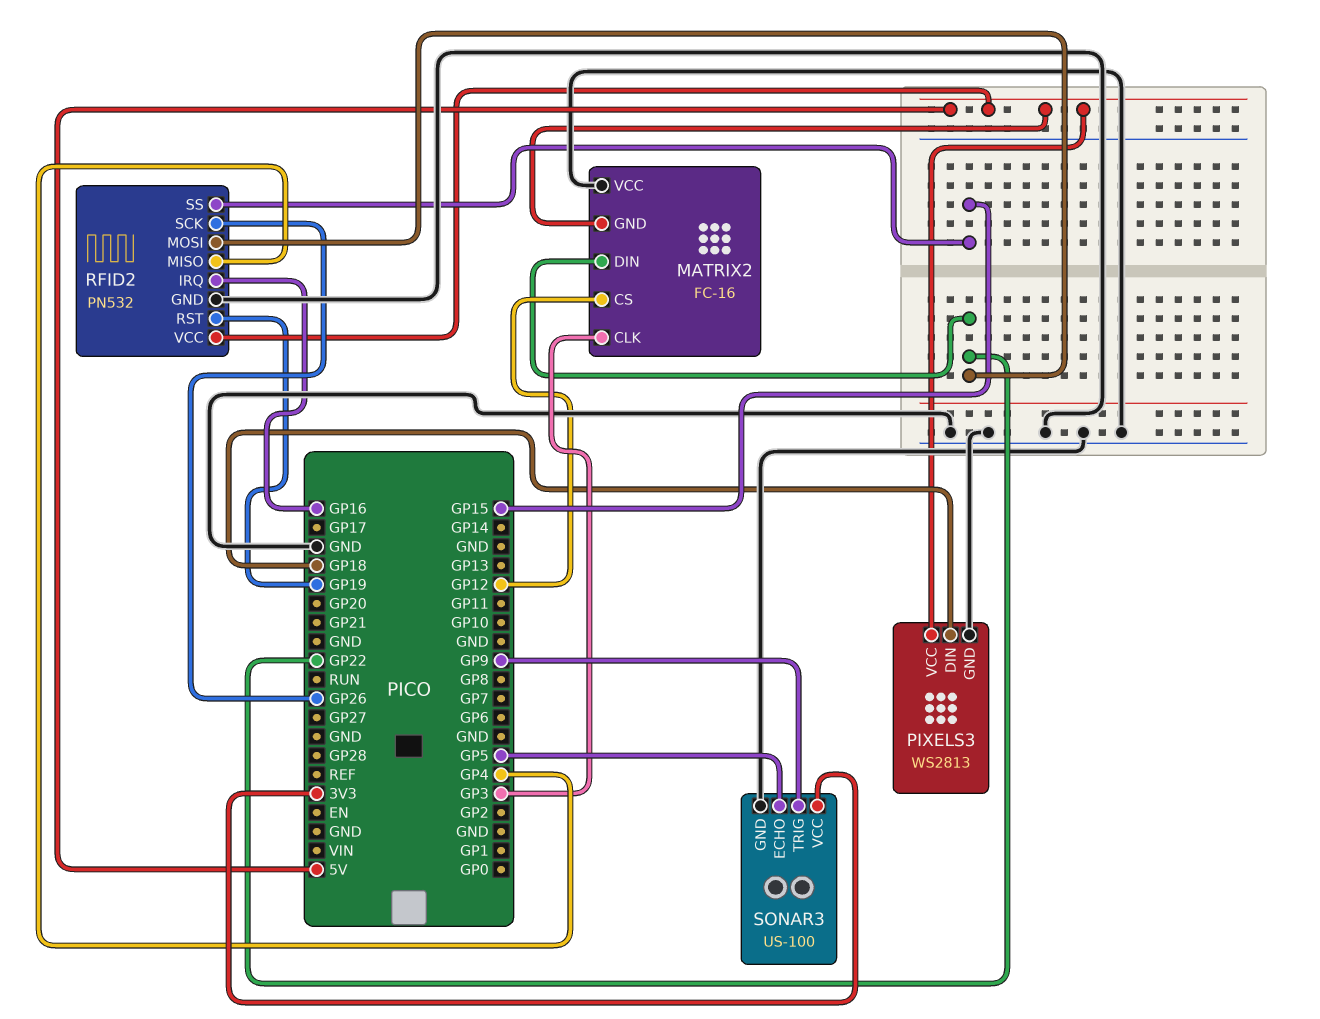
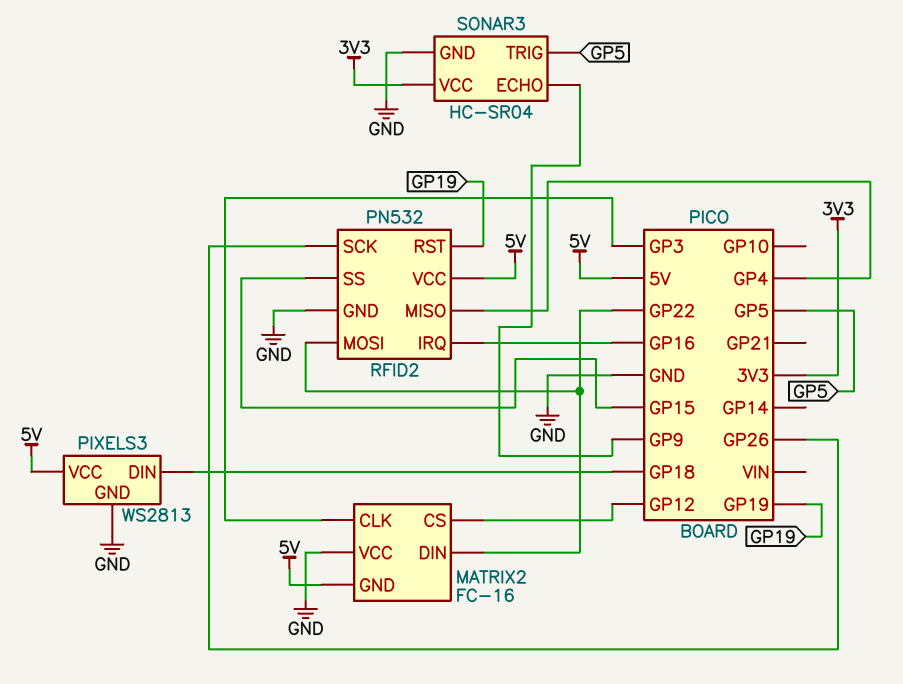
SONAR3: US-100 -> HC-SR04
SONAR3 pin ECHO: GP5 -> GP9
SONAR3 pin TRIG: GP9 -> GP5

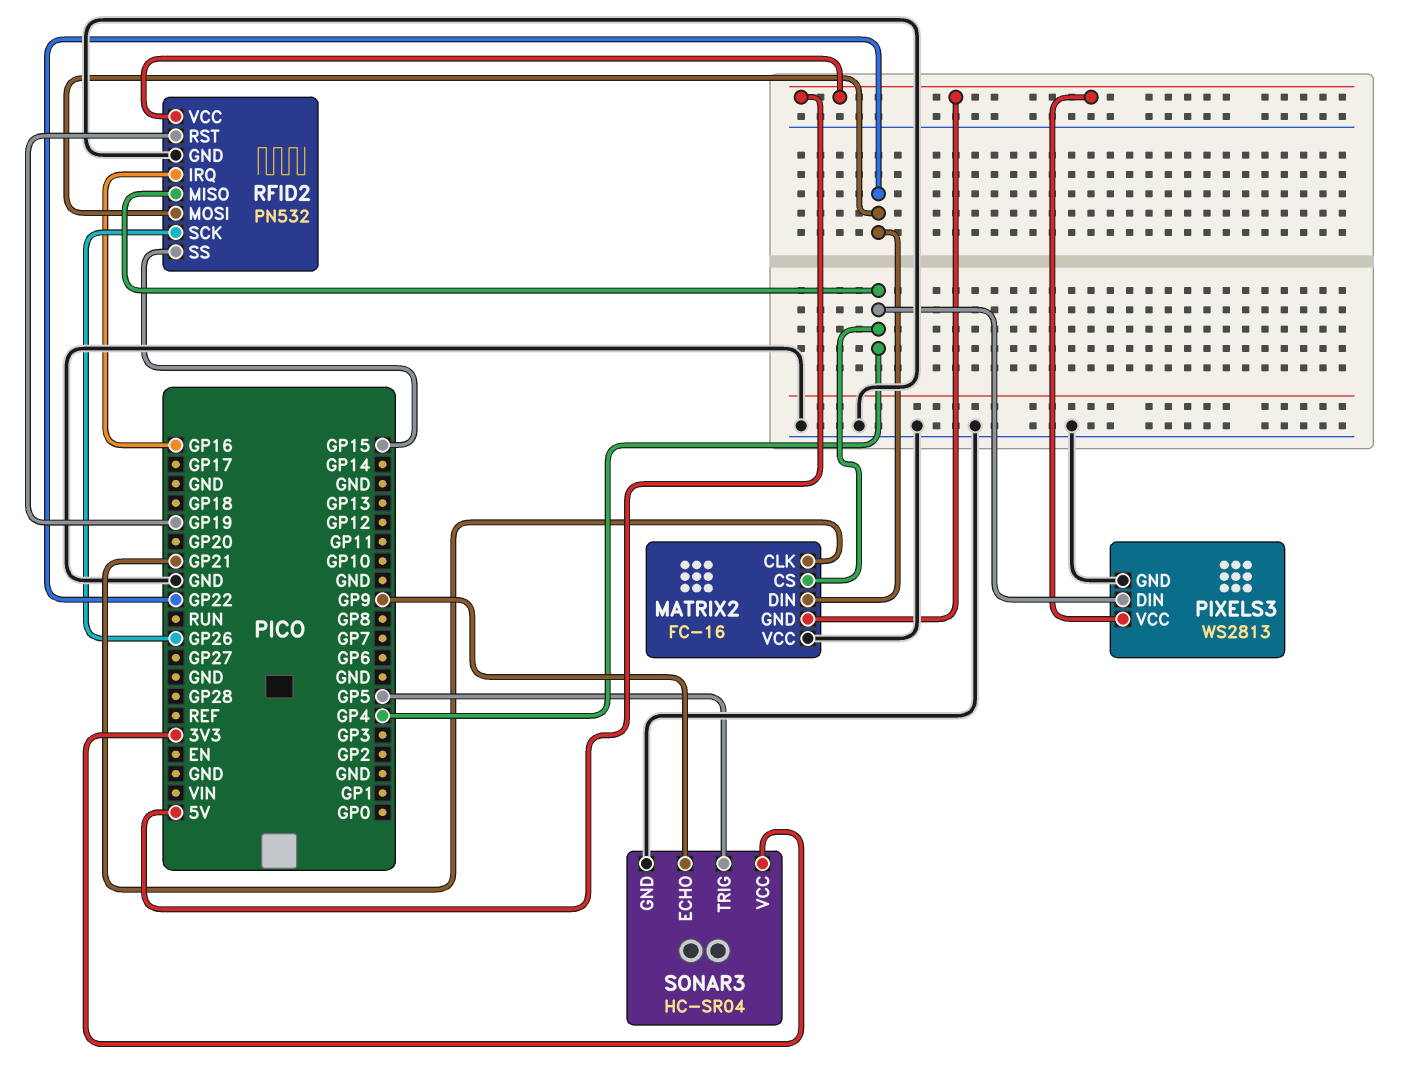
MATRIX2 pin CLK: GP3 -> GP21
MATRIX2 pin CS: GP12 -> GP4
PIXELS3 pin DIN: GP18 -> GP4

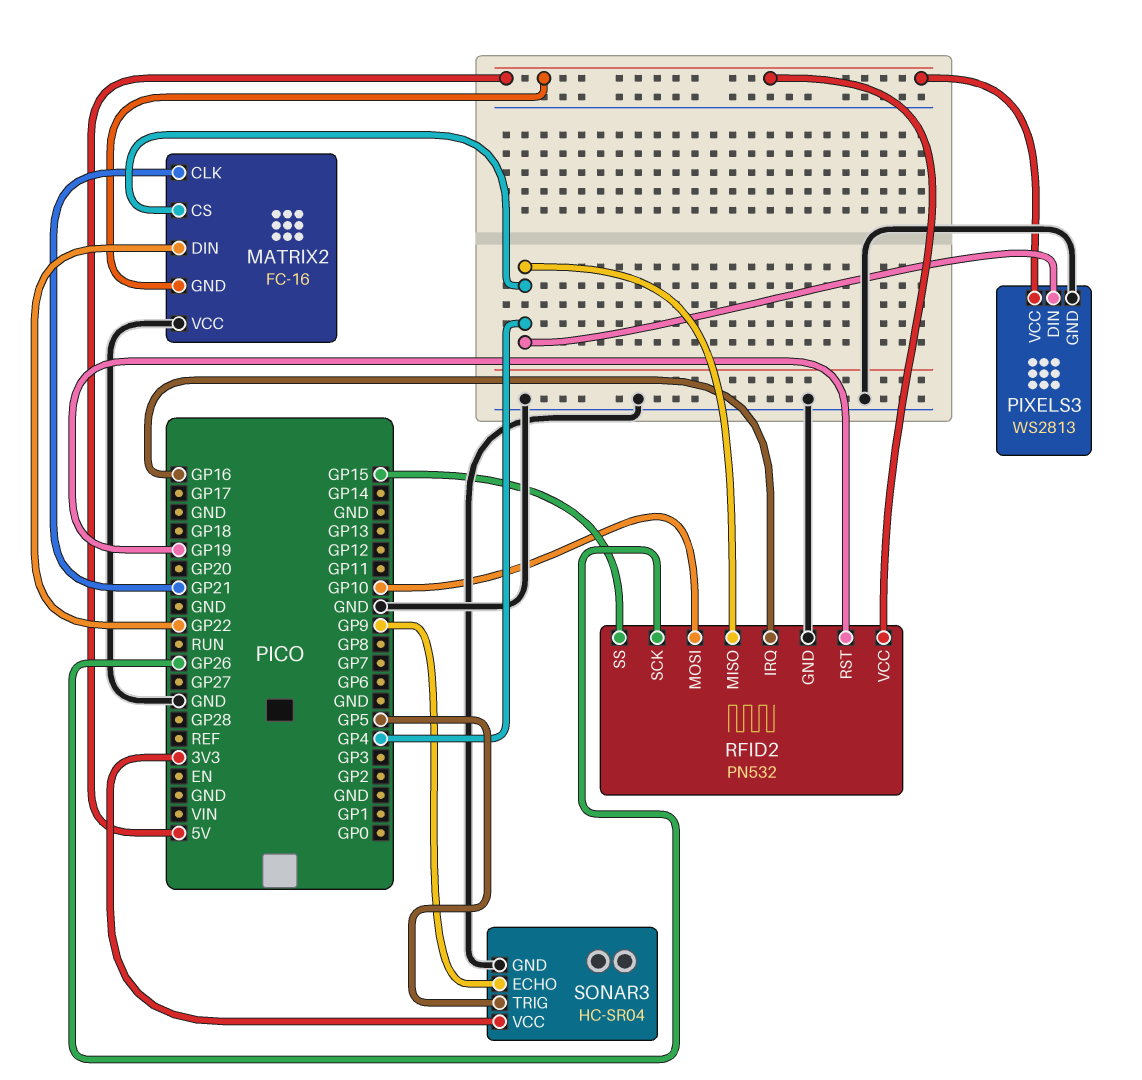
RFID2 pin MOSI: GP22 -> GP10

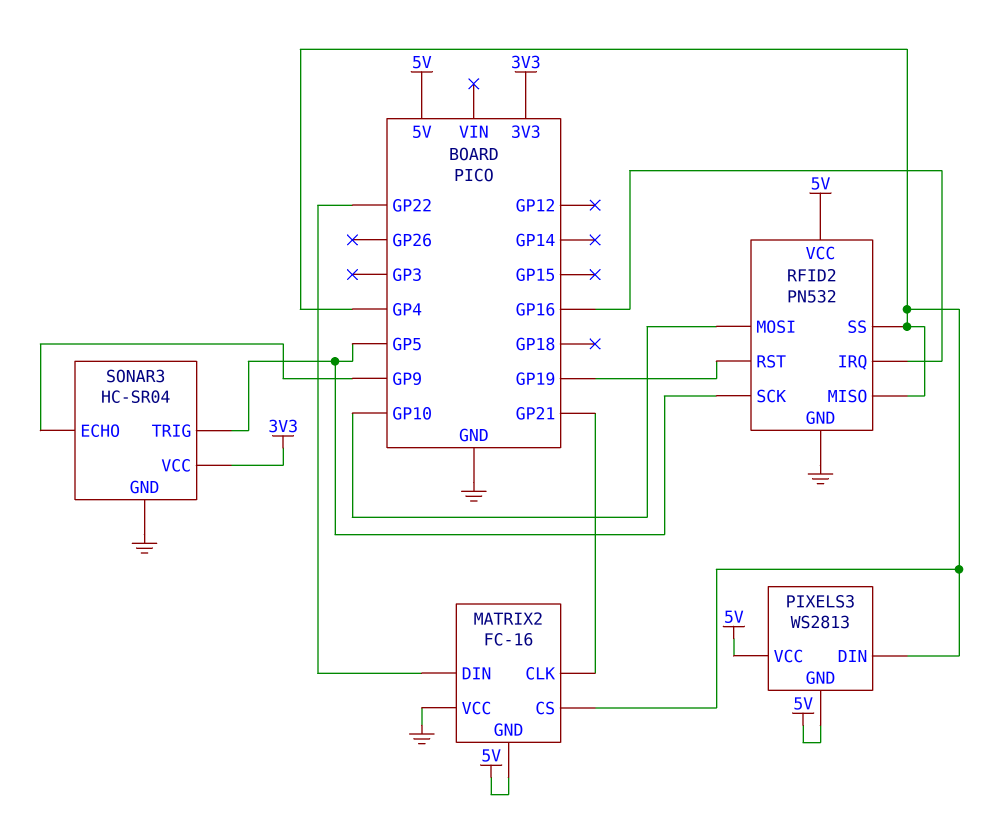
PIXELS3 pin GND: GND -> 5V
RFID2 pin SCK: GP26 -> GP5
RFID2 pin SS: GP15 -> GP4

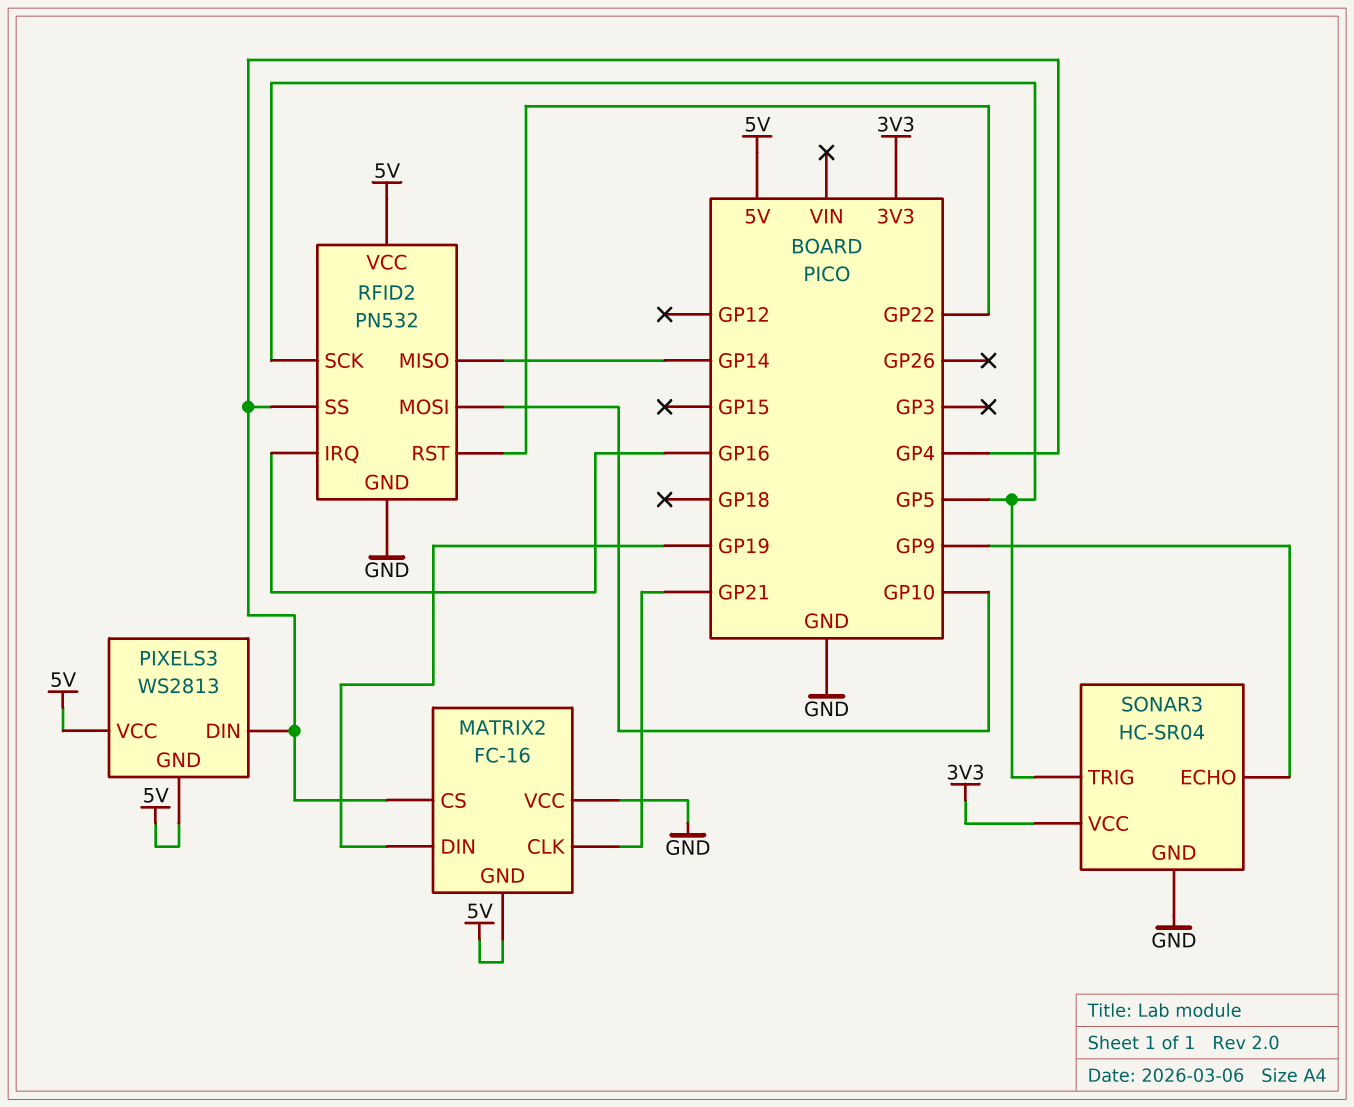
MATRIX2 pin DIN: GP22 -> GP19
RFID2 pin MISO: GP4 -> GP14
RFID2 pin RST: GP19 -> GP22

